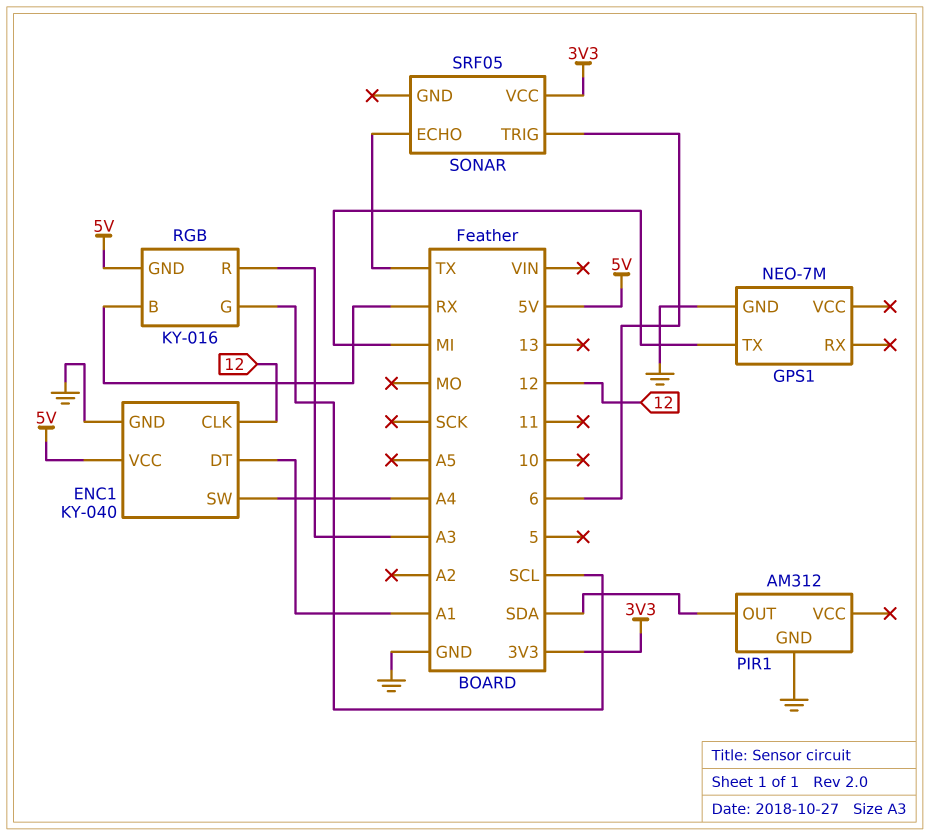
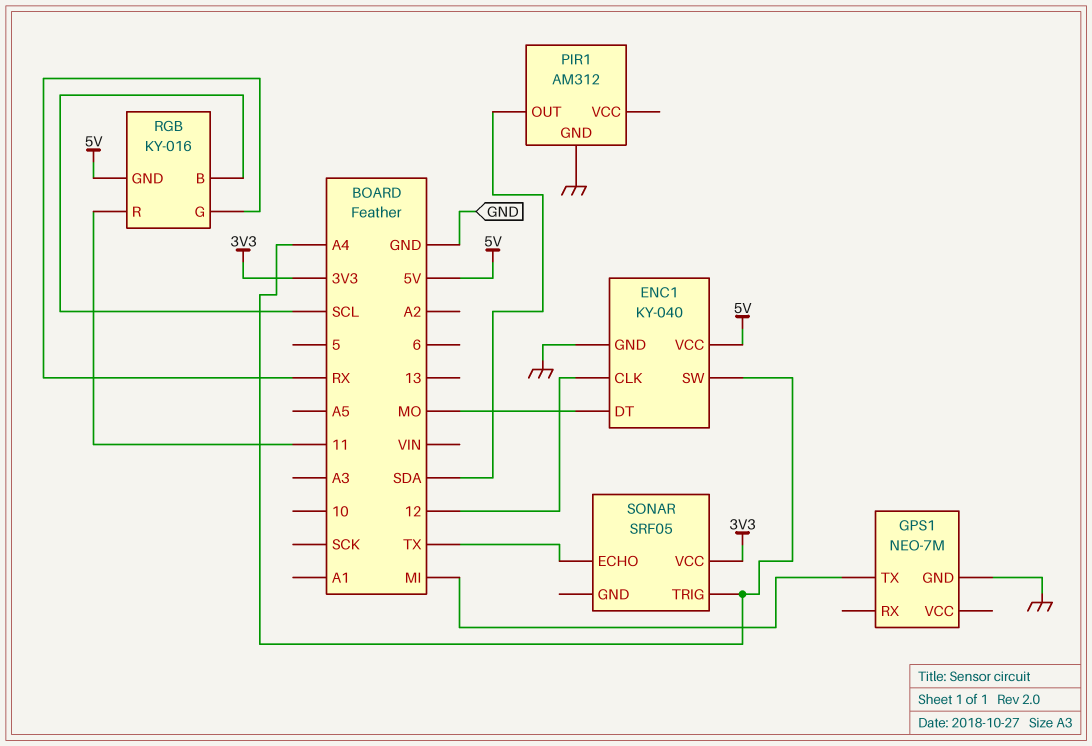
ENC1 pin DT: A1 -> MO
RGB pin B: RX -> SCL
RGB pin G: SCL -> RX
RGB pin R: A3 -> 11
SONAR pin TRIG: 6 -> A4

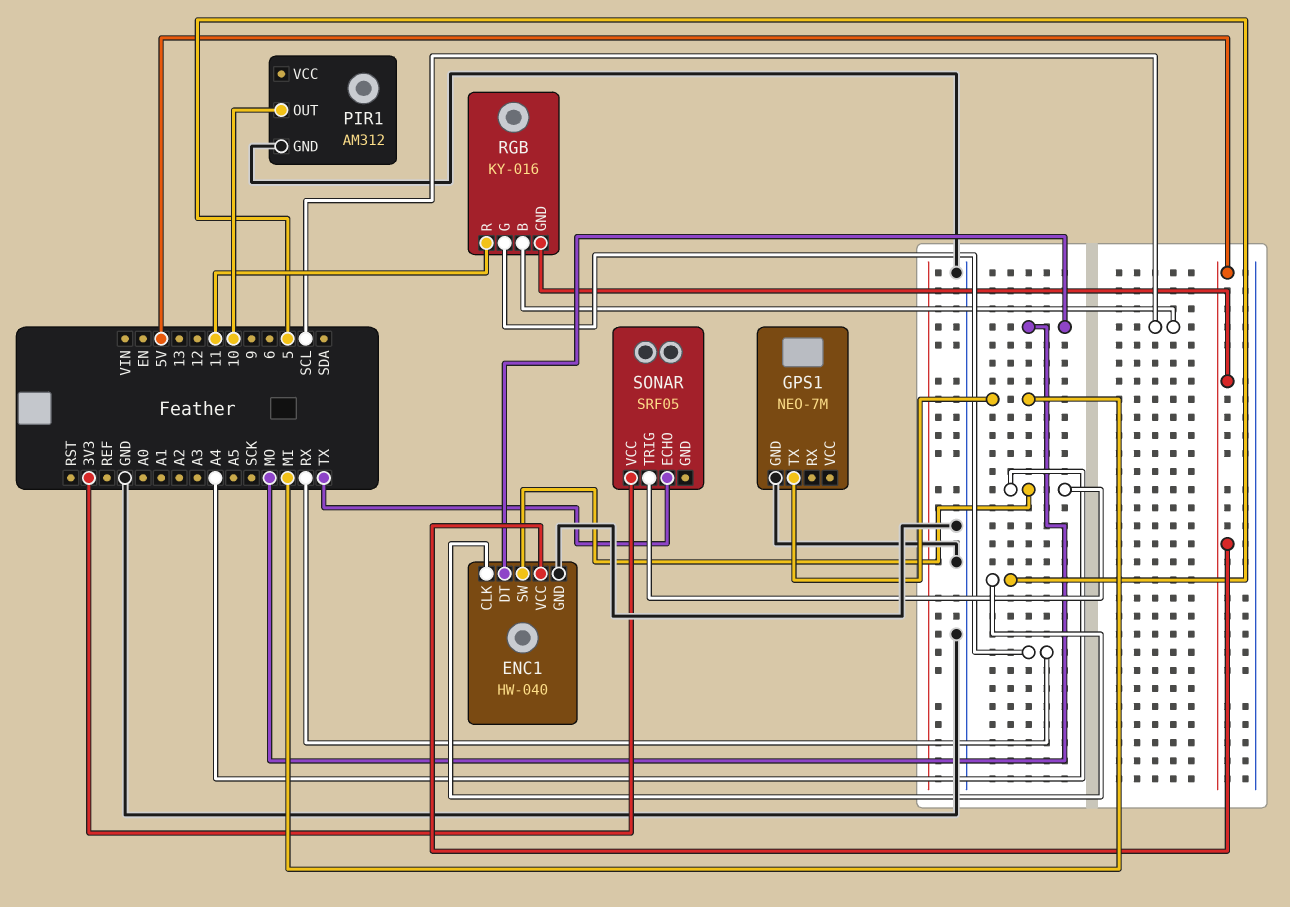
ENC1: KY-040 -> HW-040
ENC1 pin CLK: 12 -> 5
PIR1 pin OUT: SDA -> 10

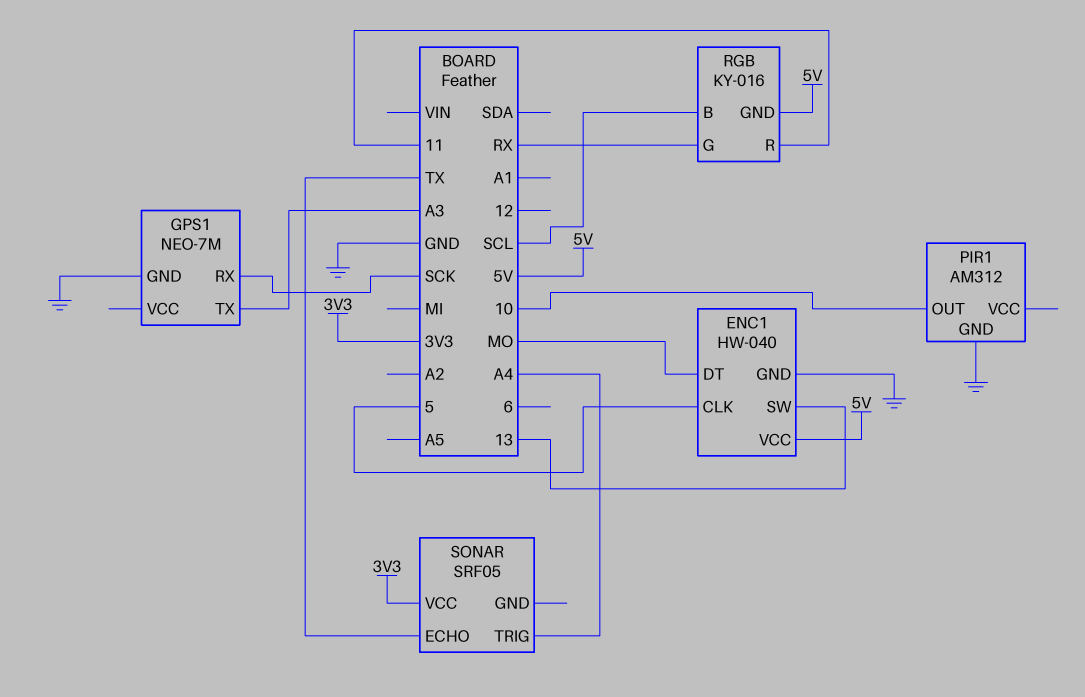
ENC1 pin SW: A4 -> 13
GPS1 pin RX: none -> SCK
GPS1 pin TX: MI -> A3

